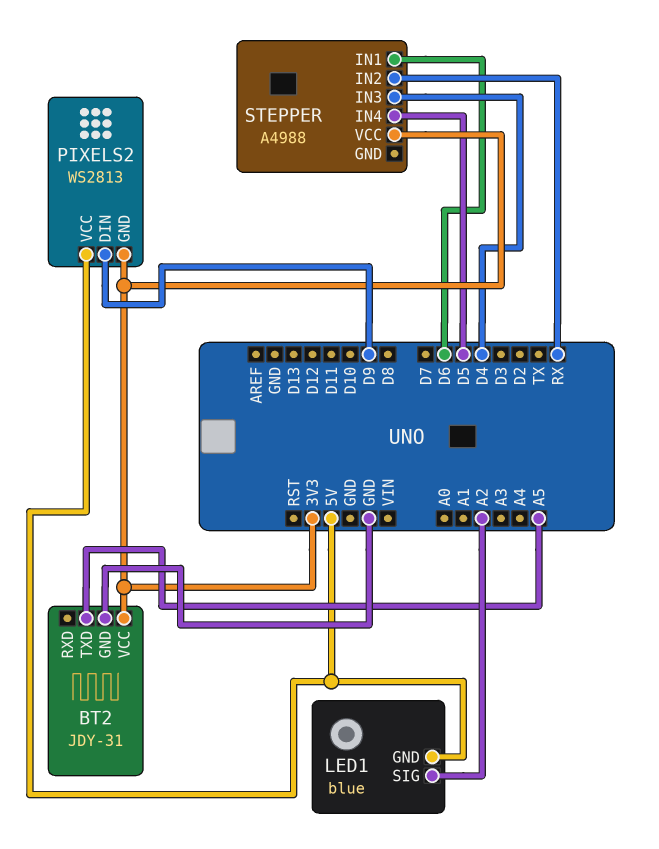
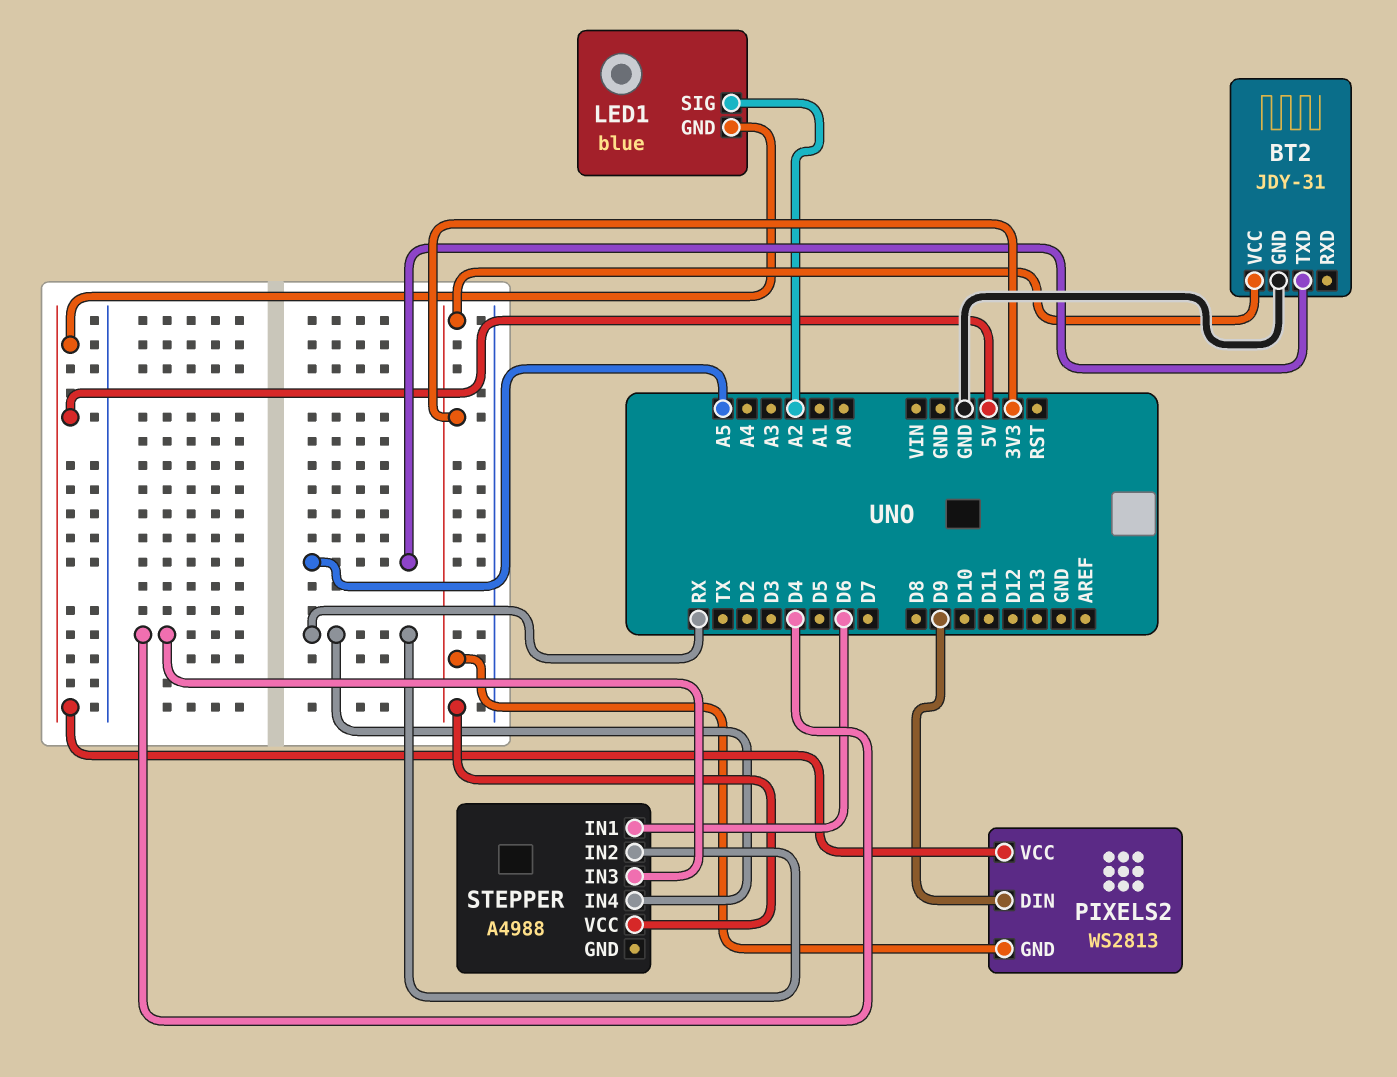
STEPPER pin IN4: D5 -> RX

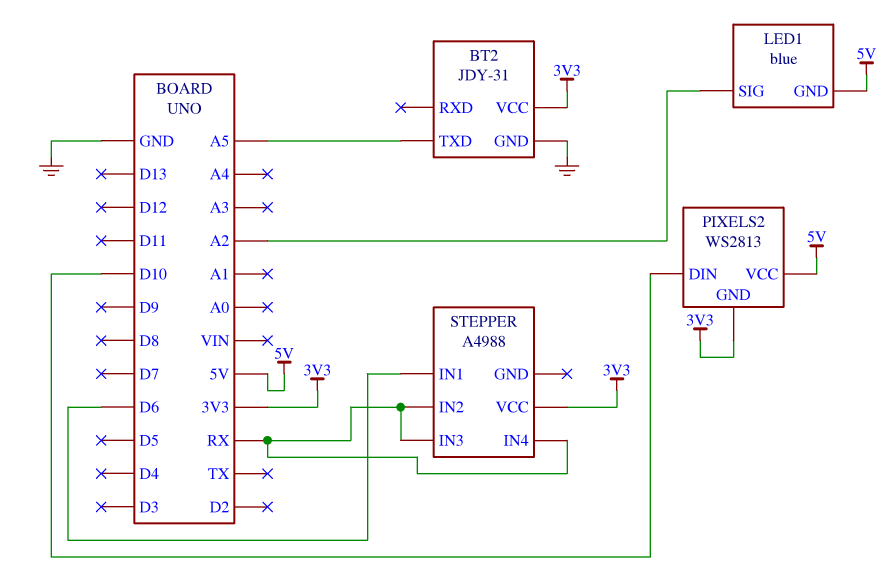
PIXELS2 pin DIN: D9 -> D10
STEPPER pin IN3: D4 -> RX

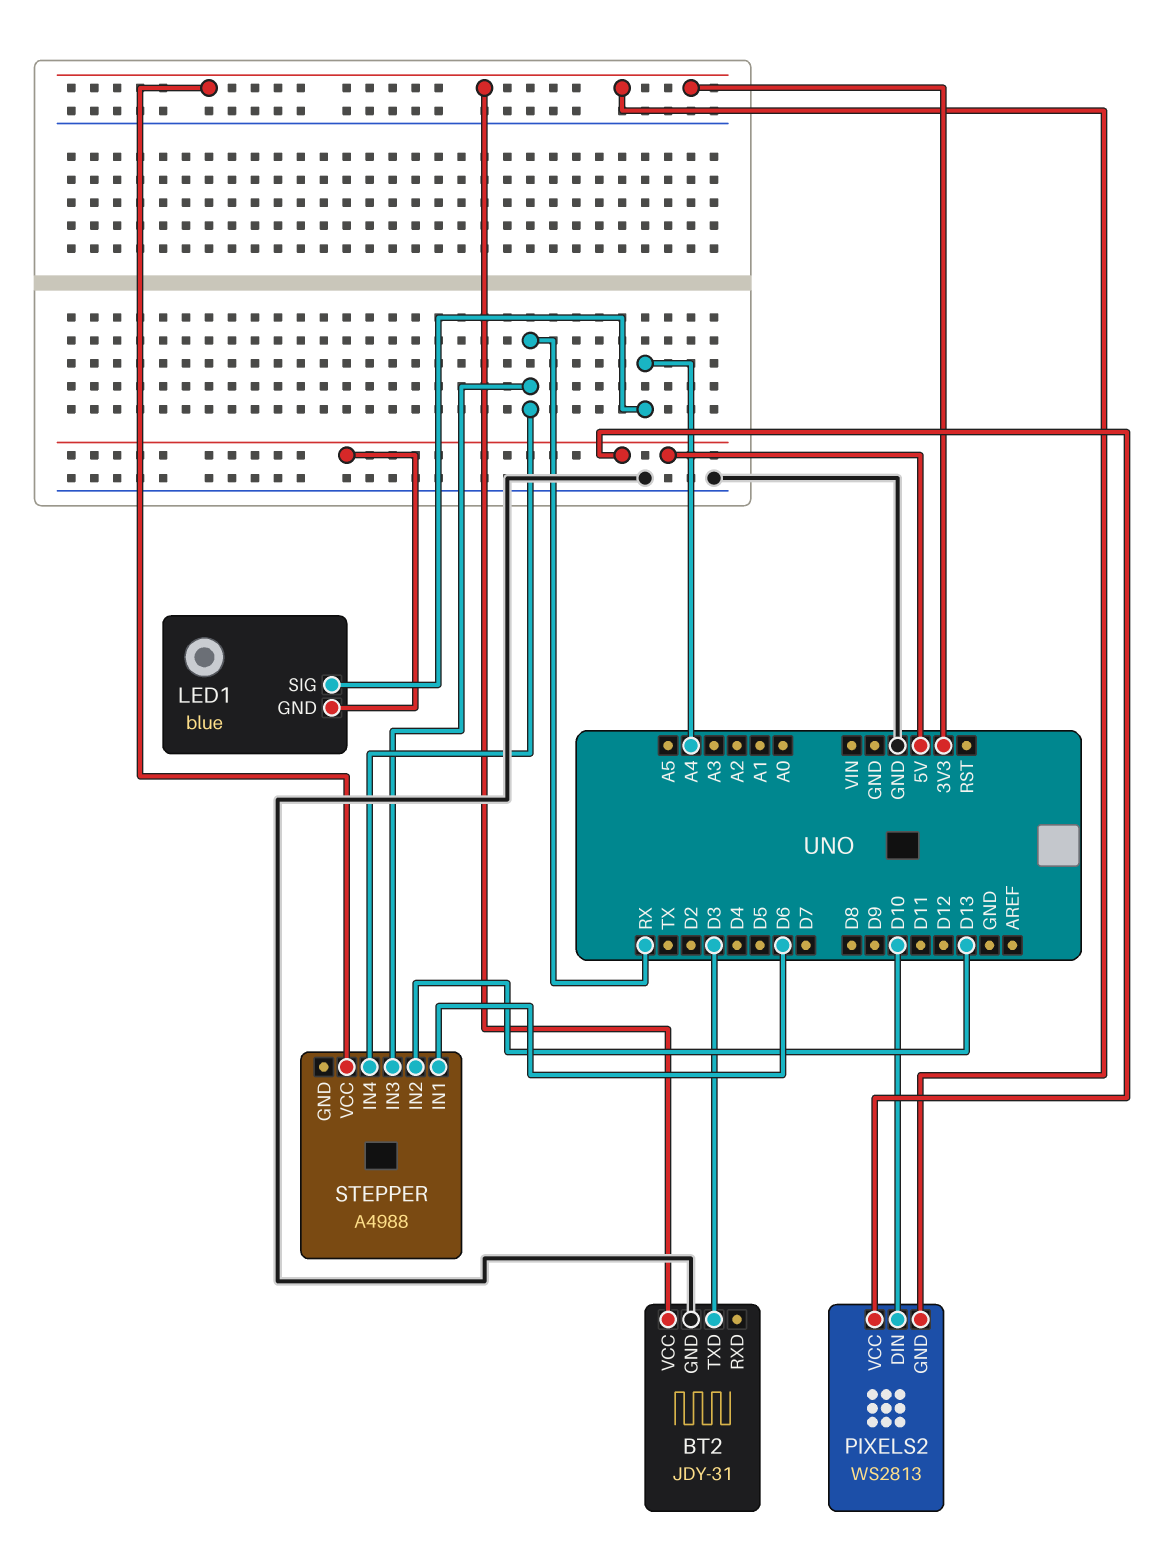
BT2 pin TXD: A5 -> D3
LED1 pin SIG: A2 -> A4
STEPPER pin IN2: RX -> D13

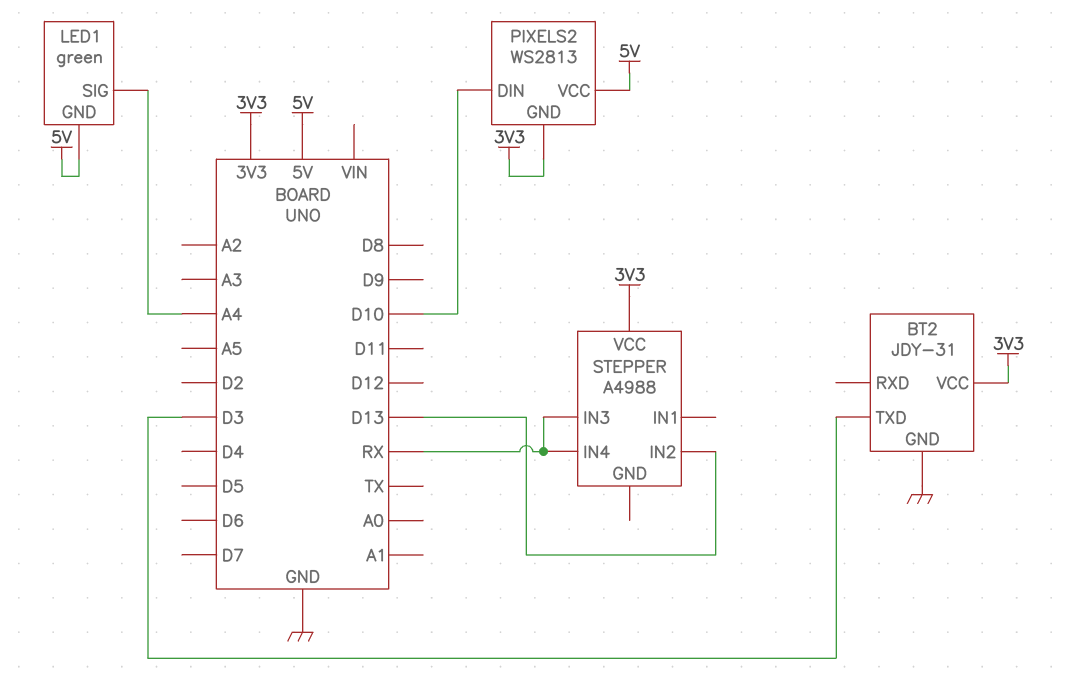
LED1: blue -> green
STEPPER pin IN1: D6 -> none

